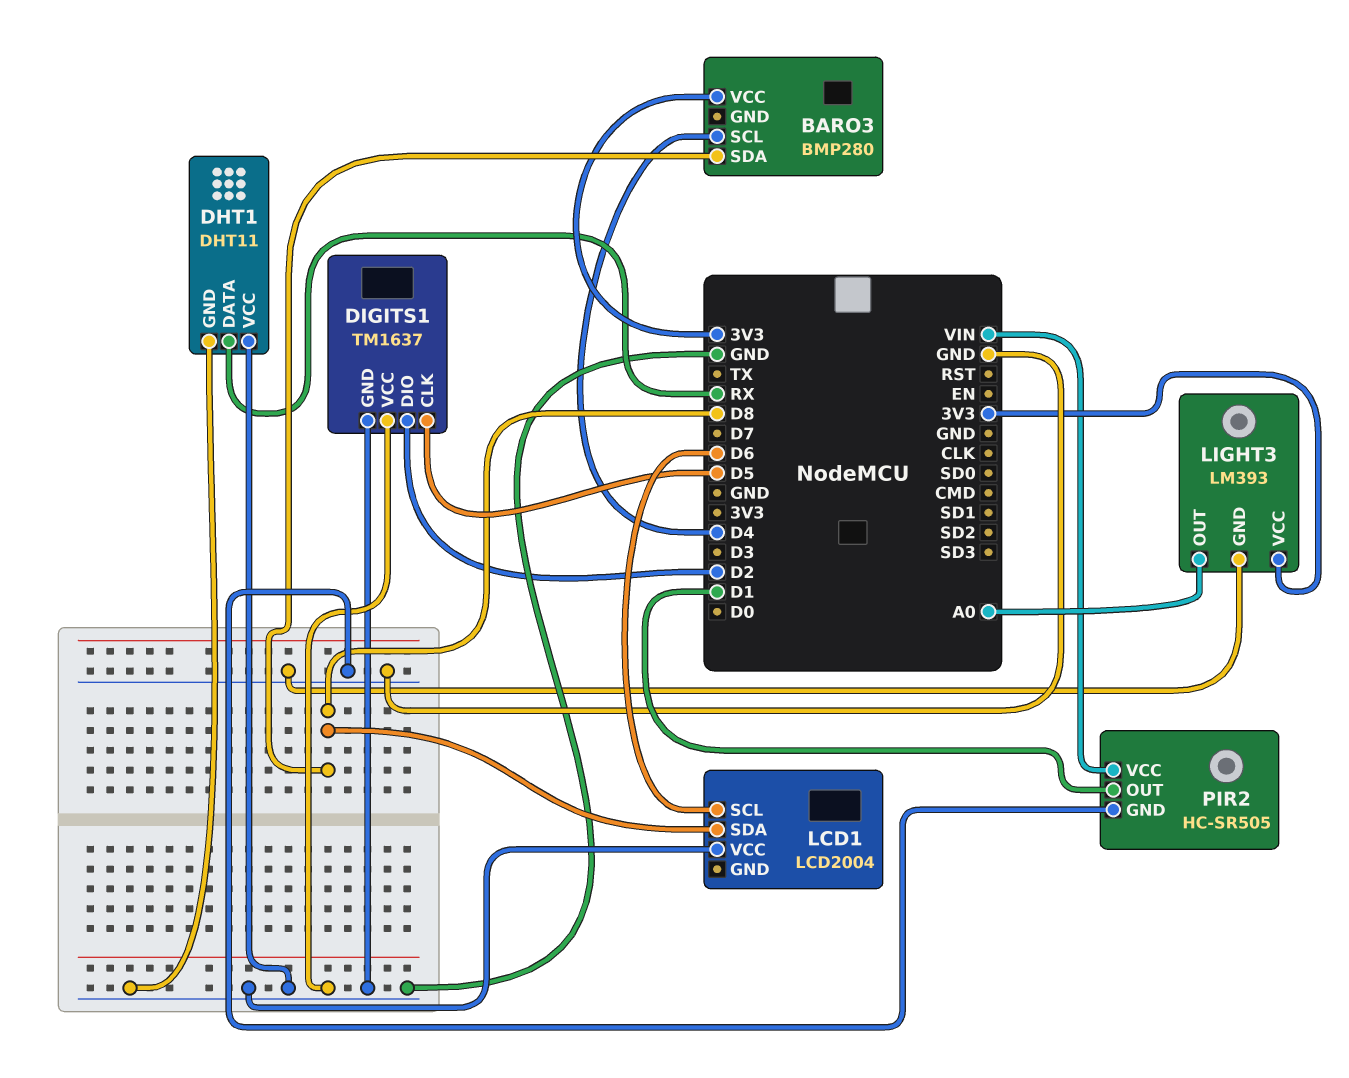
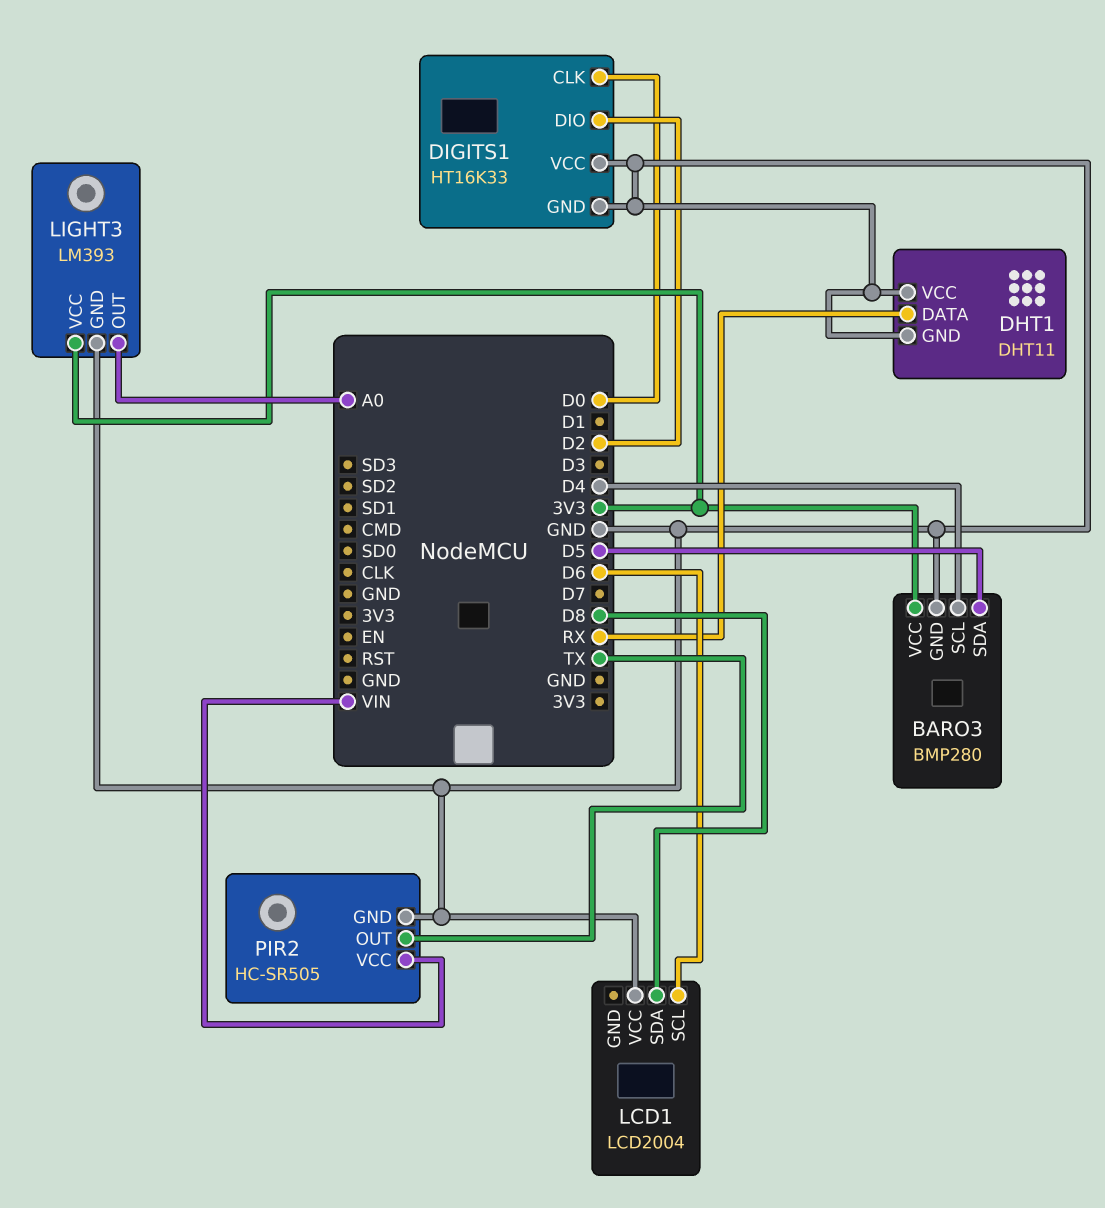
BARO3 pin GND: none -> GND
BARO3 pin SDA: D8 -> D5
DIGITS1: TM1637 -> HT16K33
DIGITS1 pin CLK: D5 -> D0
PIR2 pin OUT: D1 -> TX

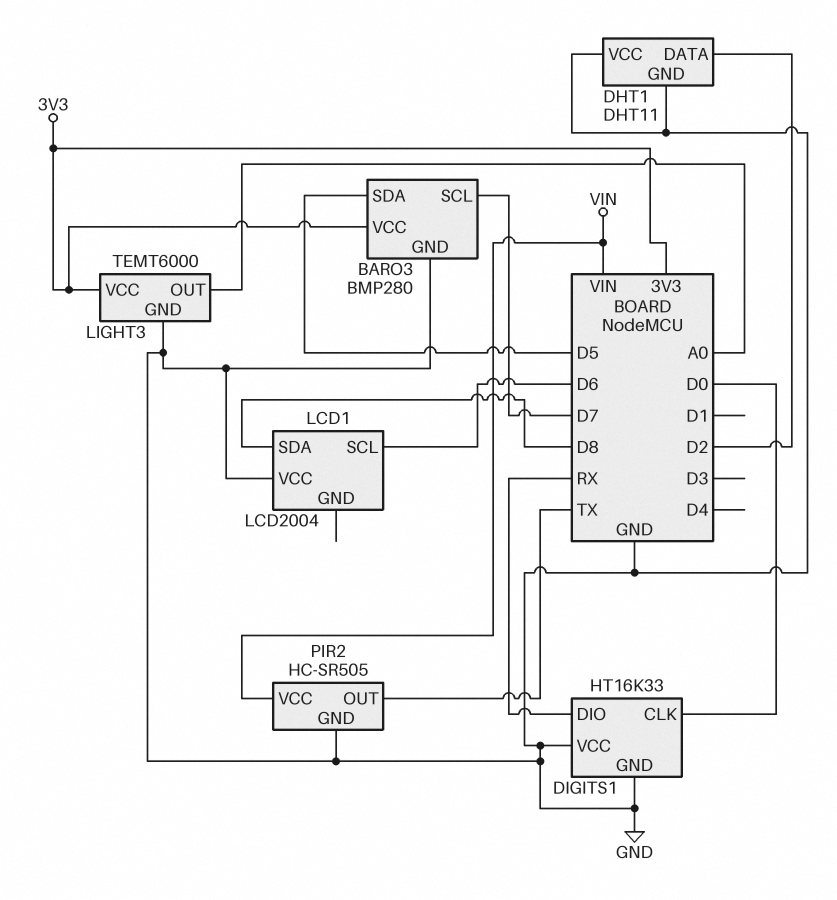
BARO3 pin SCL: D4 -> D7
DHT1 pin DATA: RX -> D2
DIGITS1 pin DIO: D2 -> RX
LIGHT3: LM393 -> TEMT6000

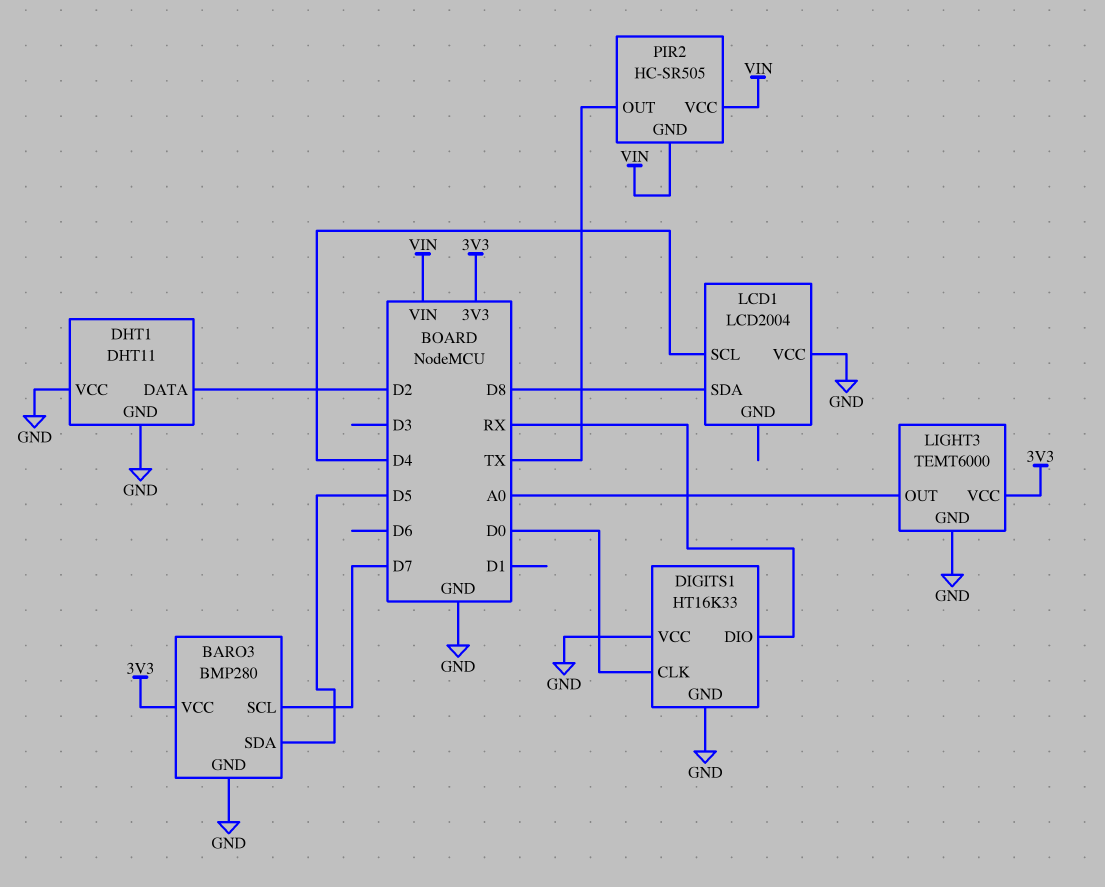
LCD1 pin SCL: D6 -> D4
PIR2 pin GND: GND -> VIN

